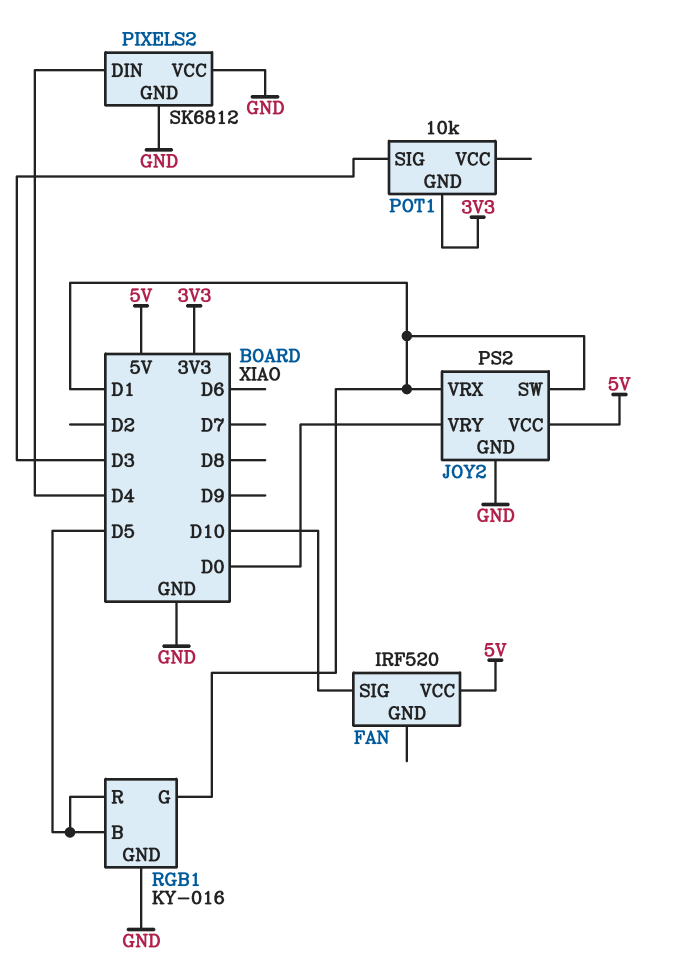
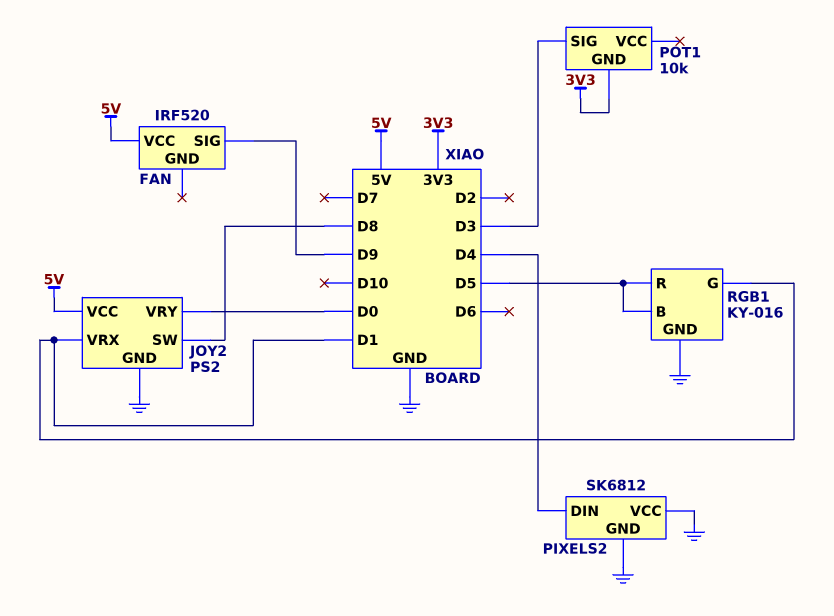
FAN pin SIG: D10 -> D9
JOY2 pin SW: D1 -> D8

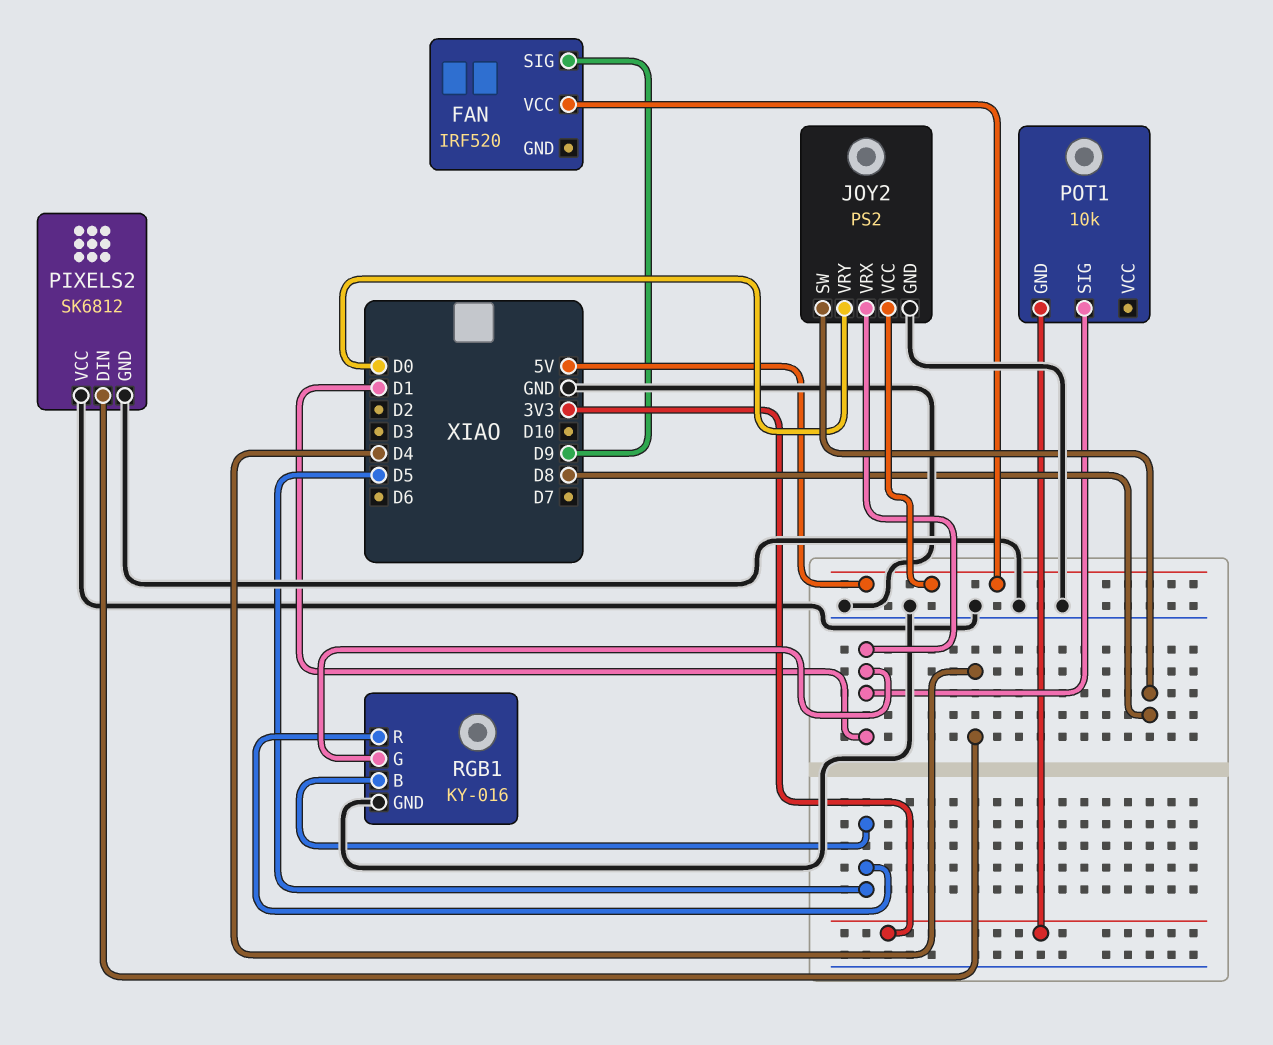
POT1 pin SIG: D3 -> D1

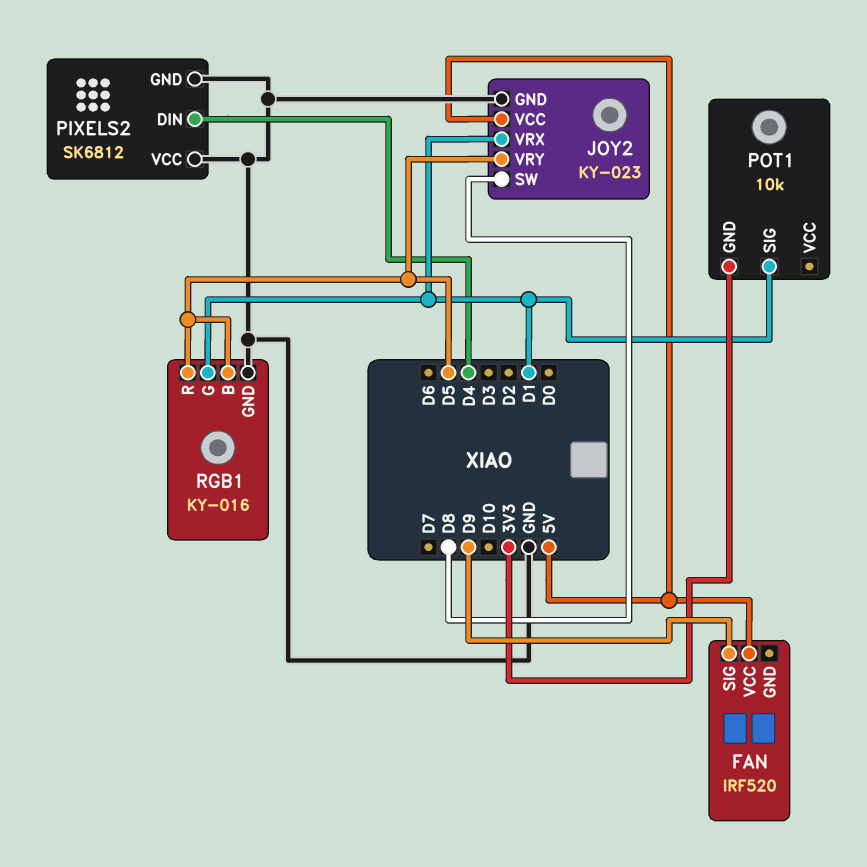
JOY2: PS2 -> KY-023
JOY2 pin VRY: D0 -> D5

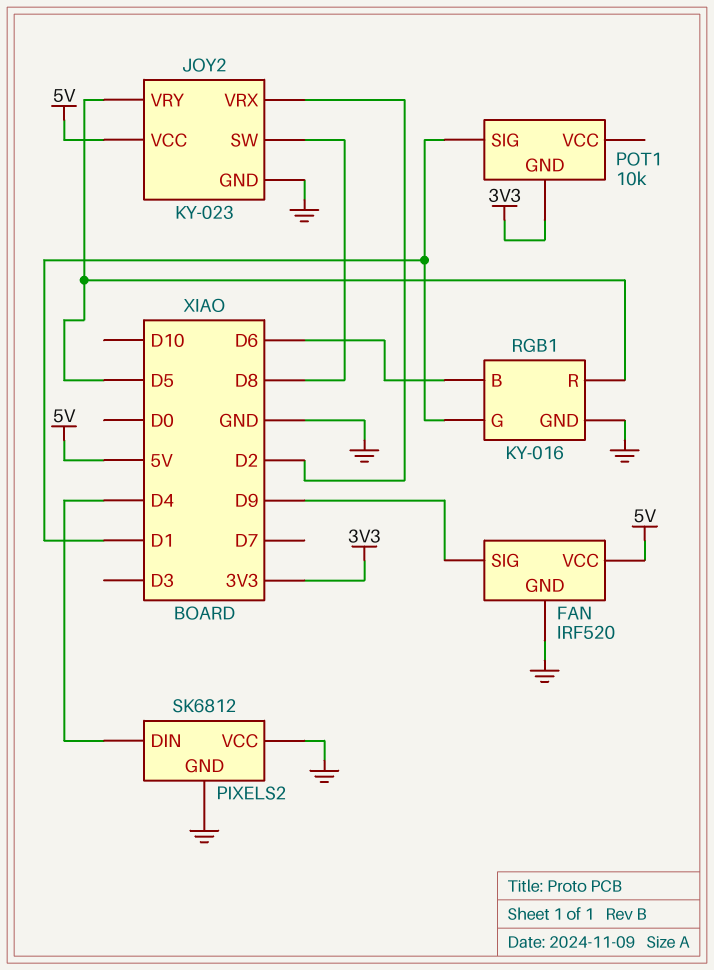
FAN pin GND: none -> GND
JOY2 pin VRX: D1 -> D2
RGB1 pin B: D5 -> D6

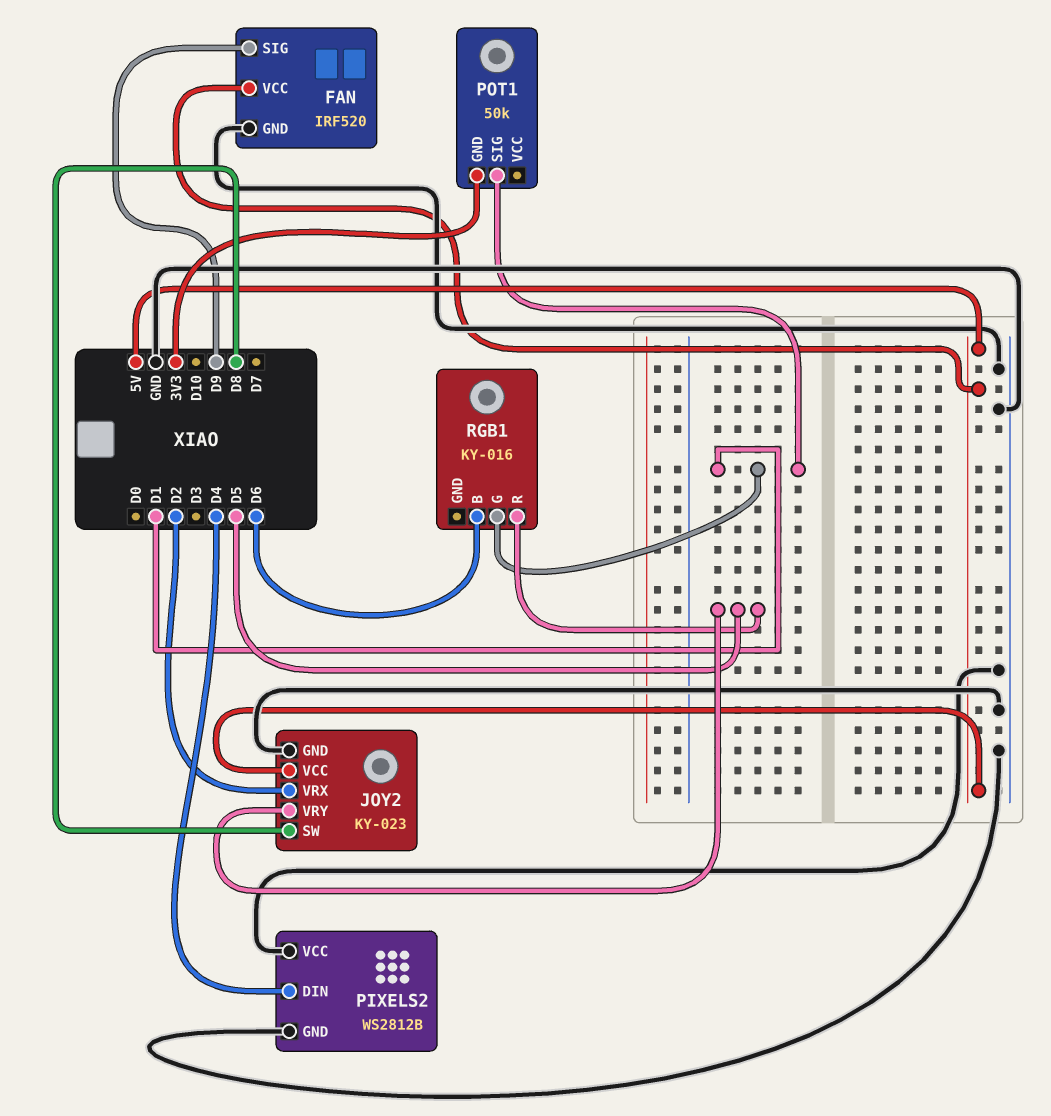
PIXELS2: SK6812 -> WS2812B
POT1: 10k -> 50k
RGB1 pin GND: GND -> none

